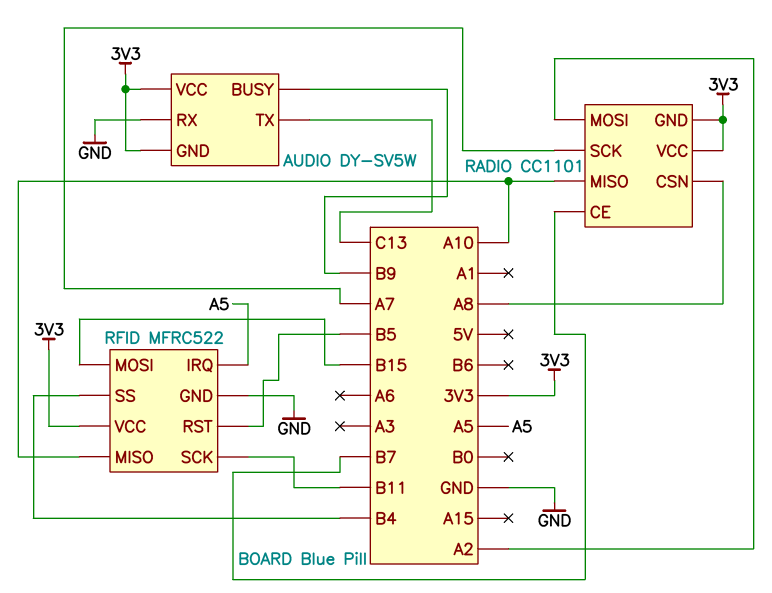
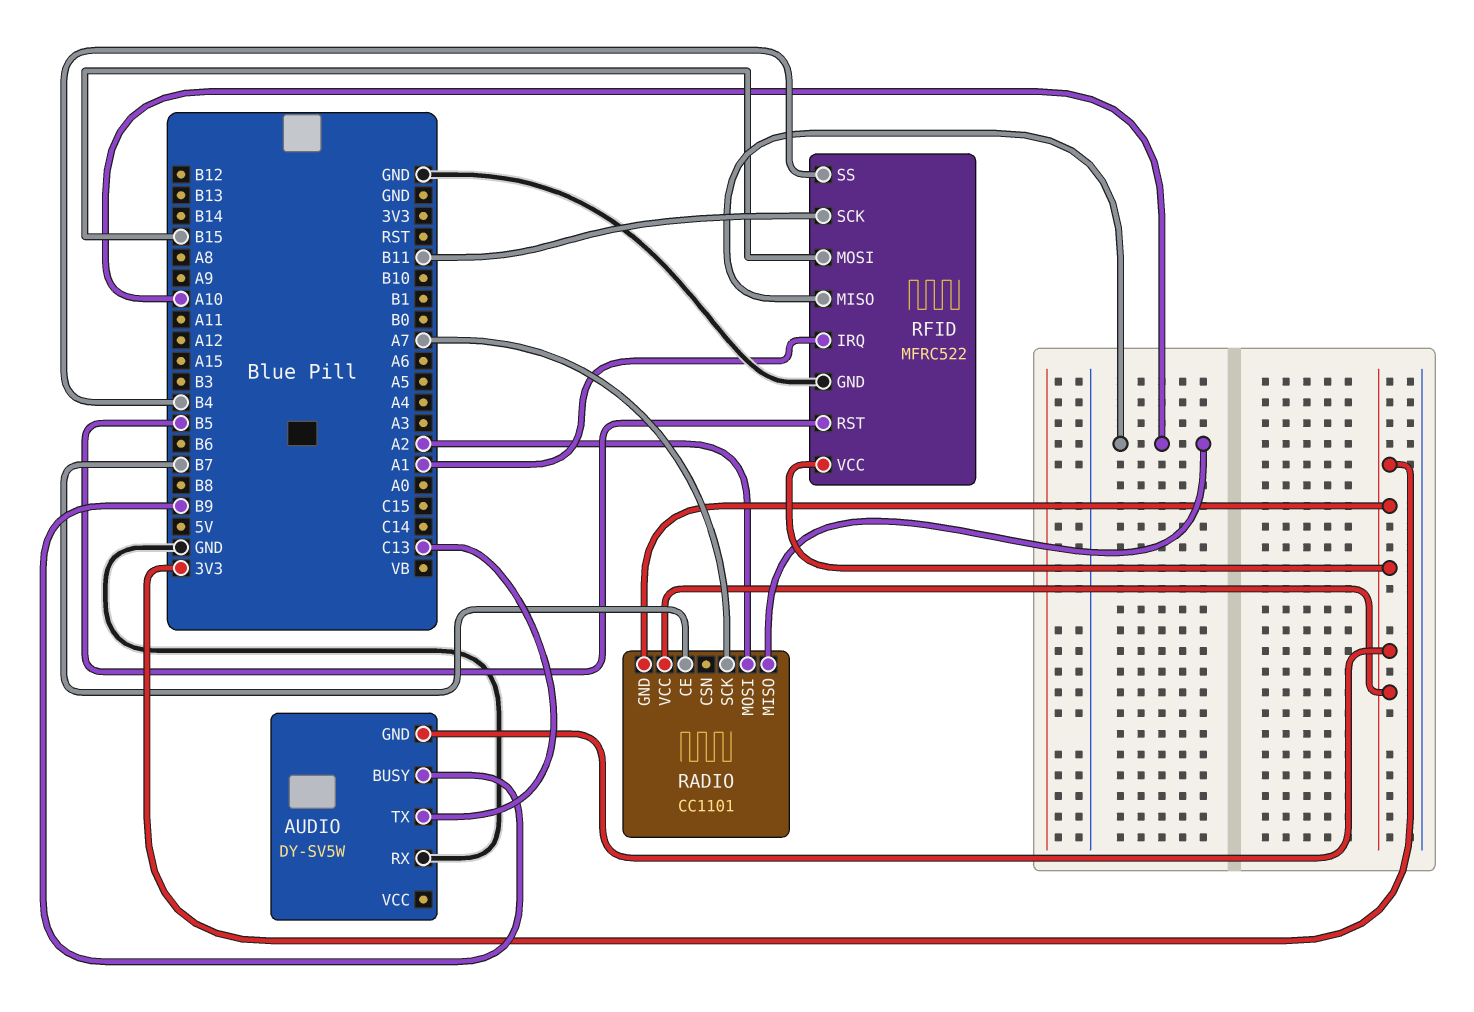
AUDIO pin VCC: 3V3 -> none
RADIO pin CSN: A8 -> none
RFID pin IRQ: A5 -> A1

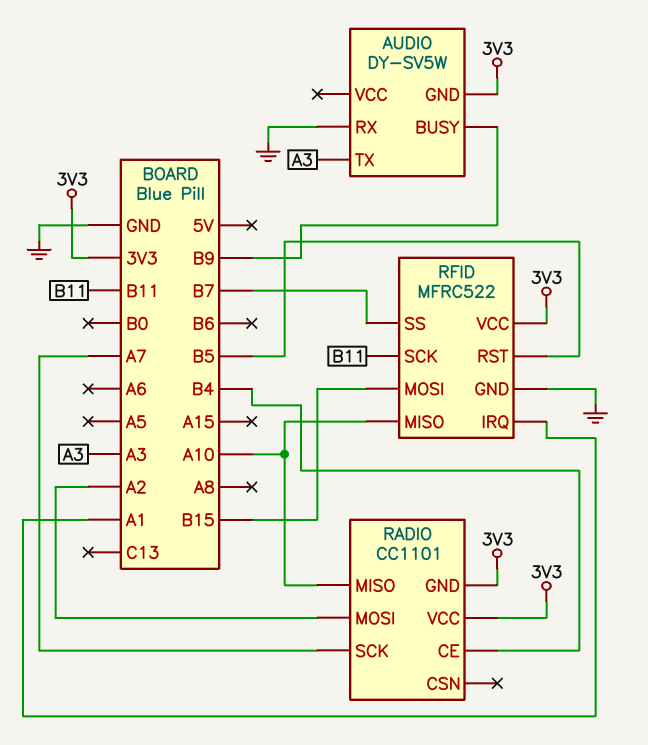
AUDIO pin TX: C13 -> A3
RADIO pin CE: B7 -> B4
RFID pin SS: B4 -> B7

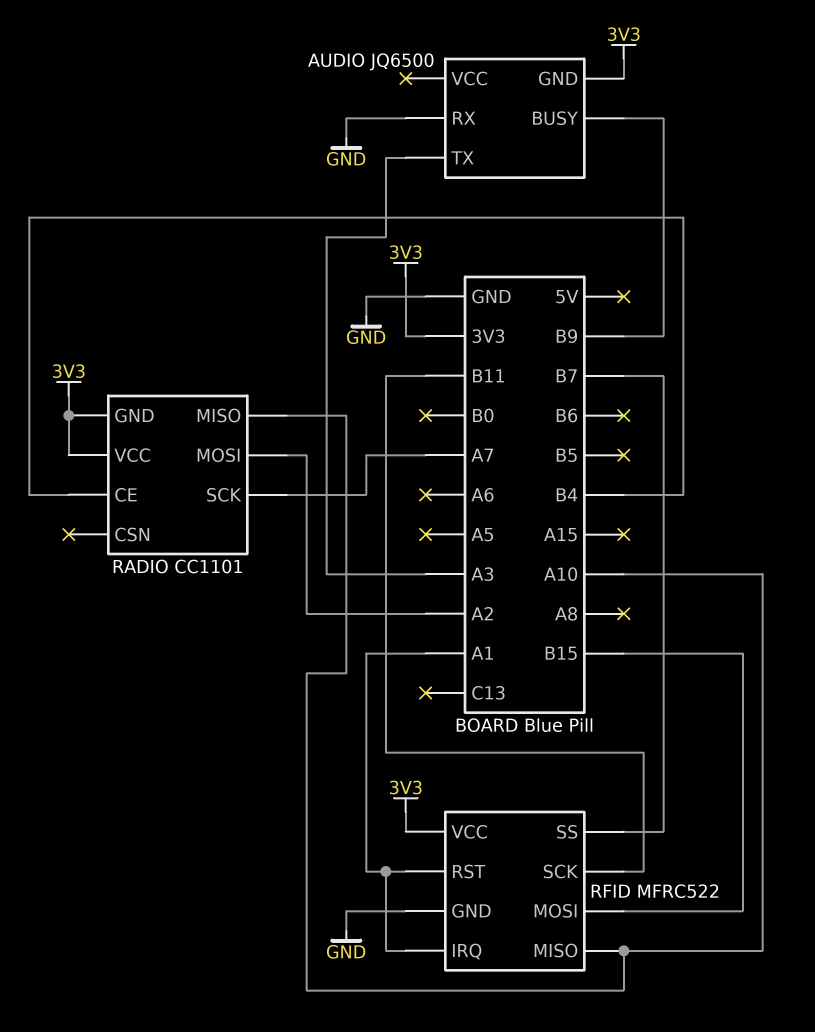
AUDIO: DY-SV5W -> JQ6500
RFID pin RST: B5 -> A1

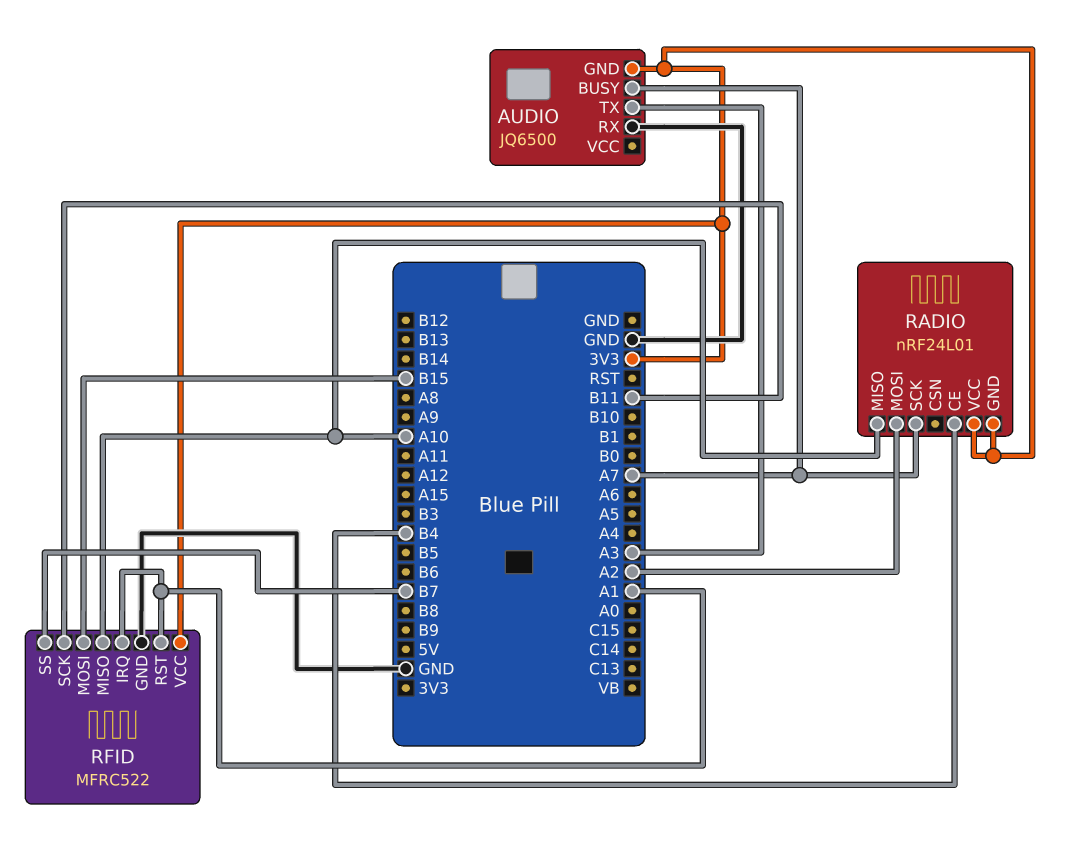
AUDIO pin BUSY: B9 -> A7
RADIO: CC1101 -> nRF24L01

